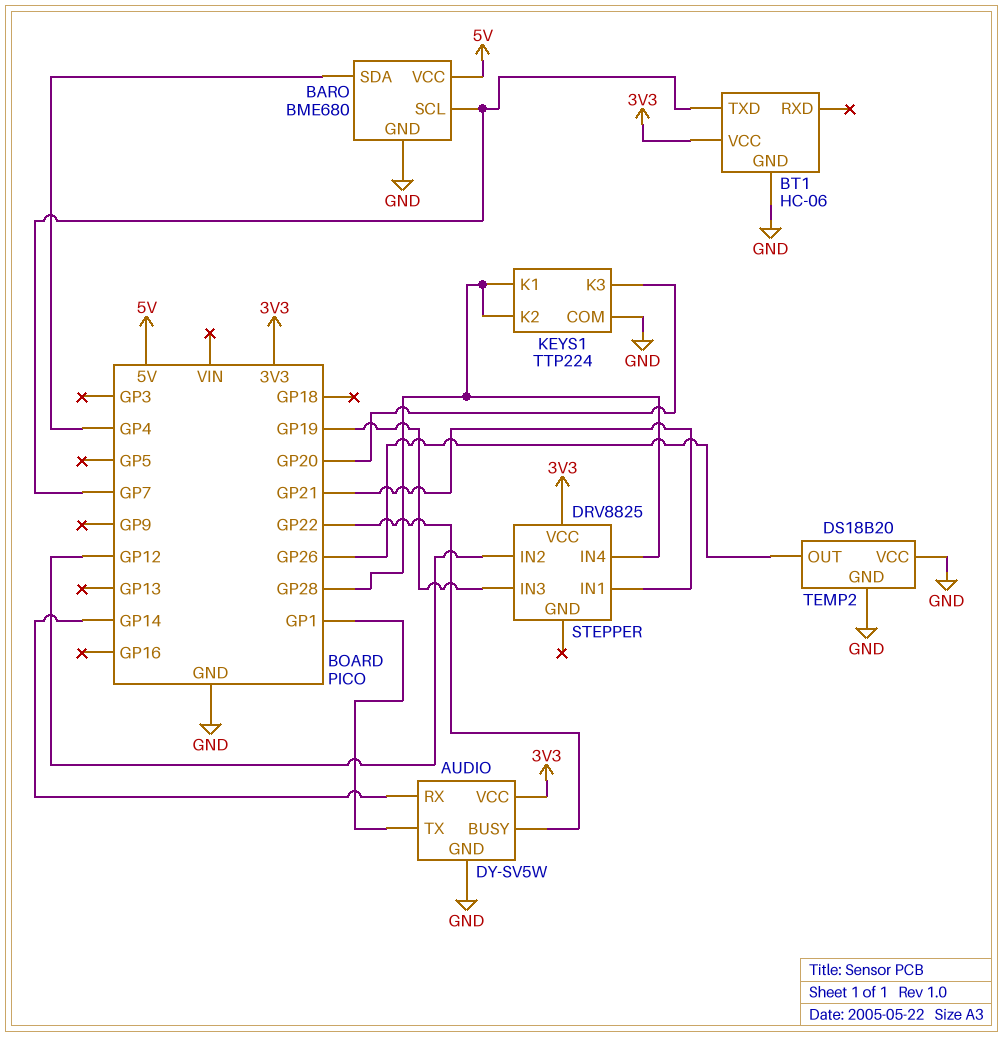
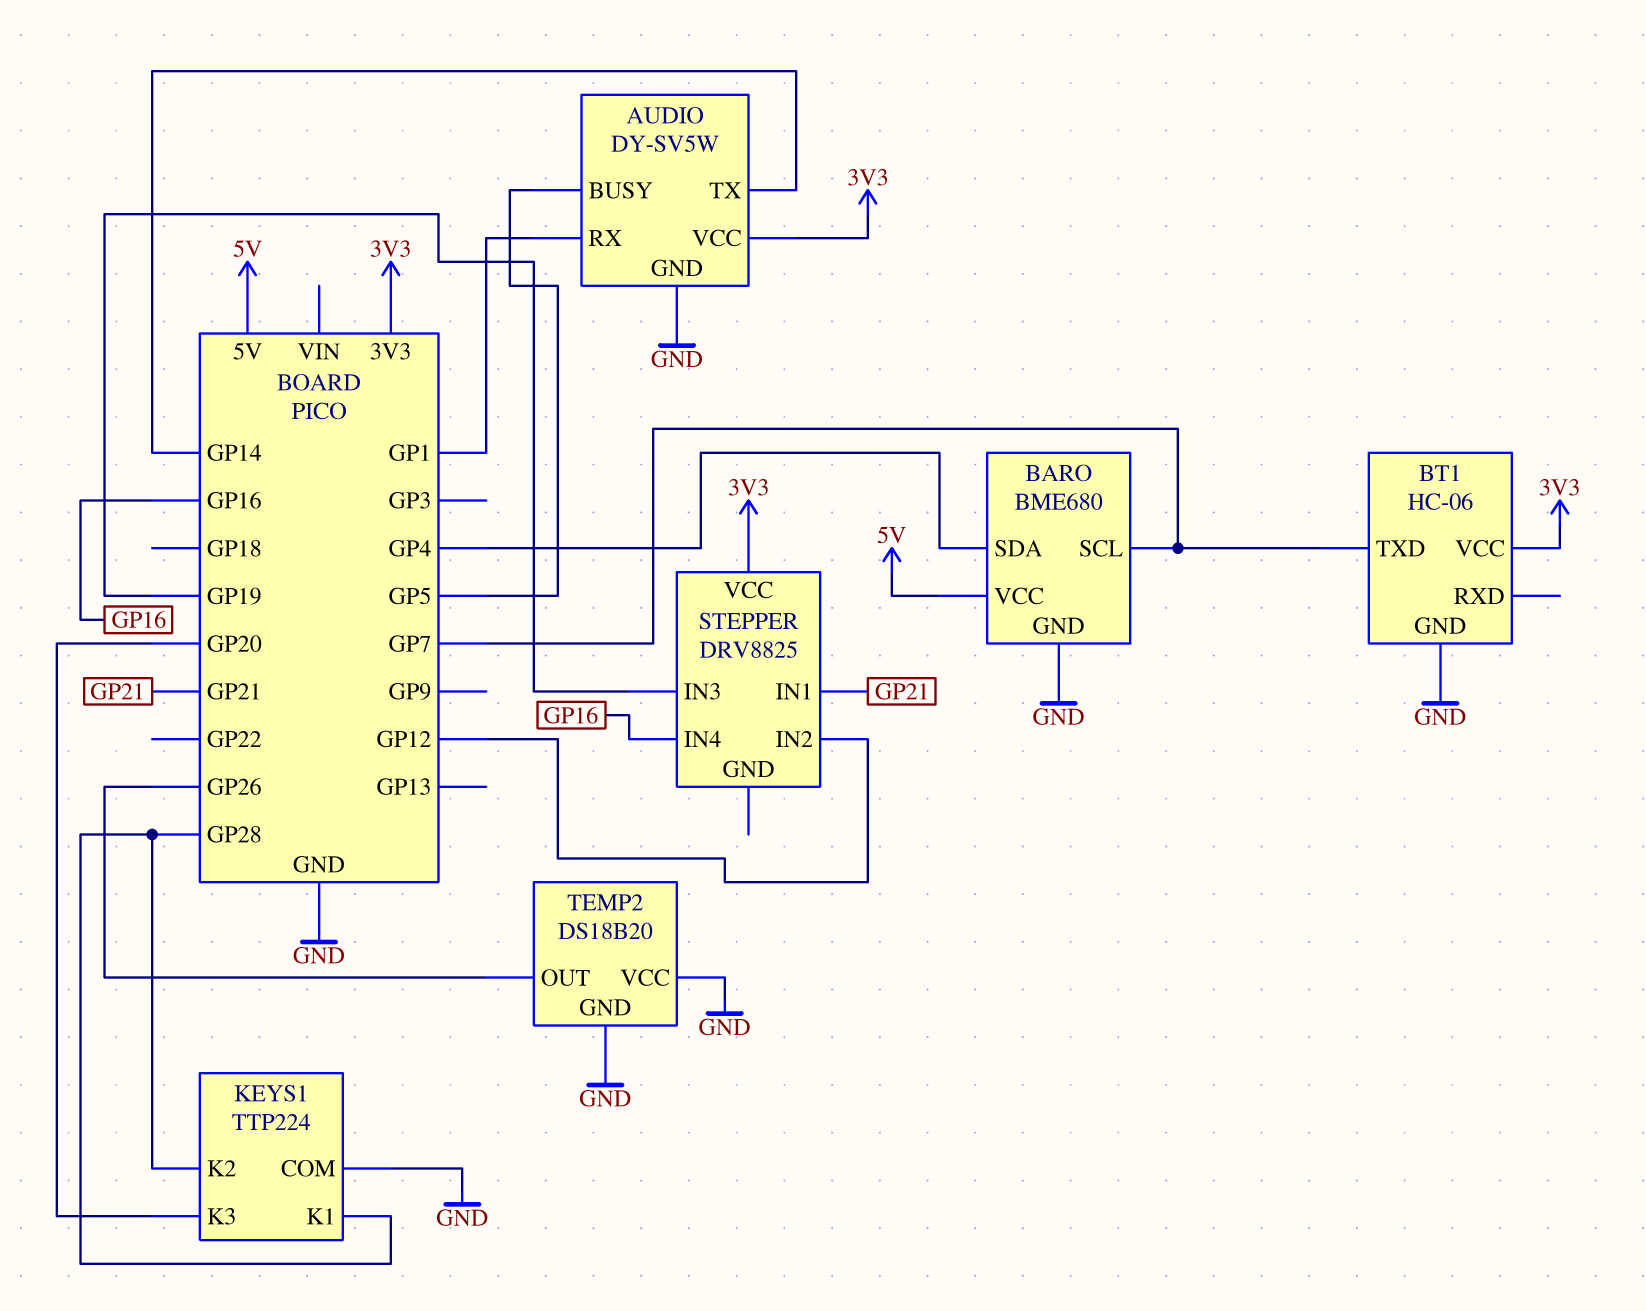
AUDIO pin BUSY: GP22 -> GP5
AUDIO pin RX: GP14 -> GP1
AUDIO pin TX: GP1 -> GP14
STEPPER pin IN4: GP28 -> GP16

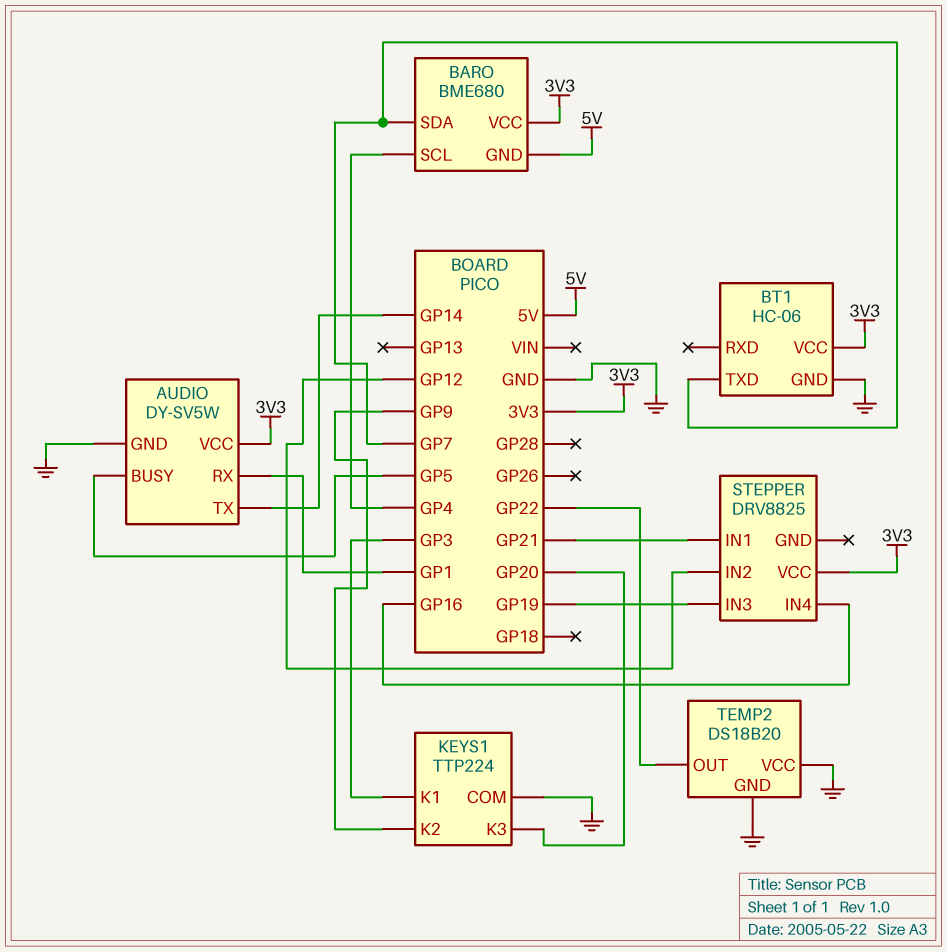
BARO pin GND: GND -> 5V
BARO pin SCL: GP7 -> GP4
BARO pin SDA: GP4 -> GP7
BARO pin VCC: 5V -> 3V3
KEYS1 pin K1: GP28 -> GP3
KEYS1 pin K2: GP28 -> GP9
TEMP2 pin OUT: GP26 -> GP22

